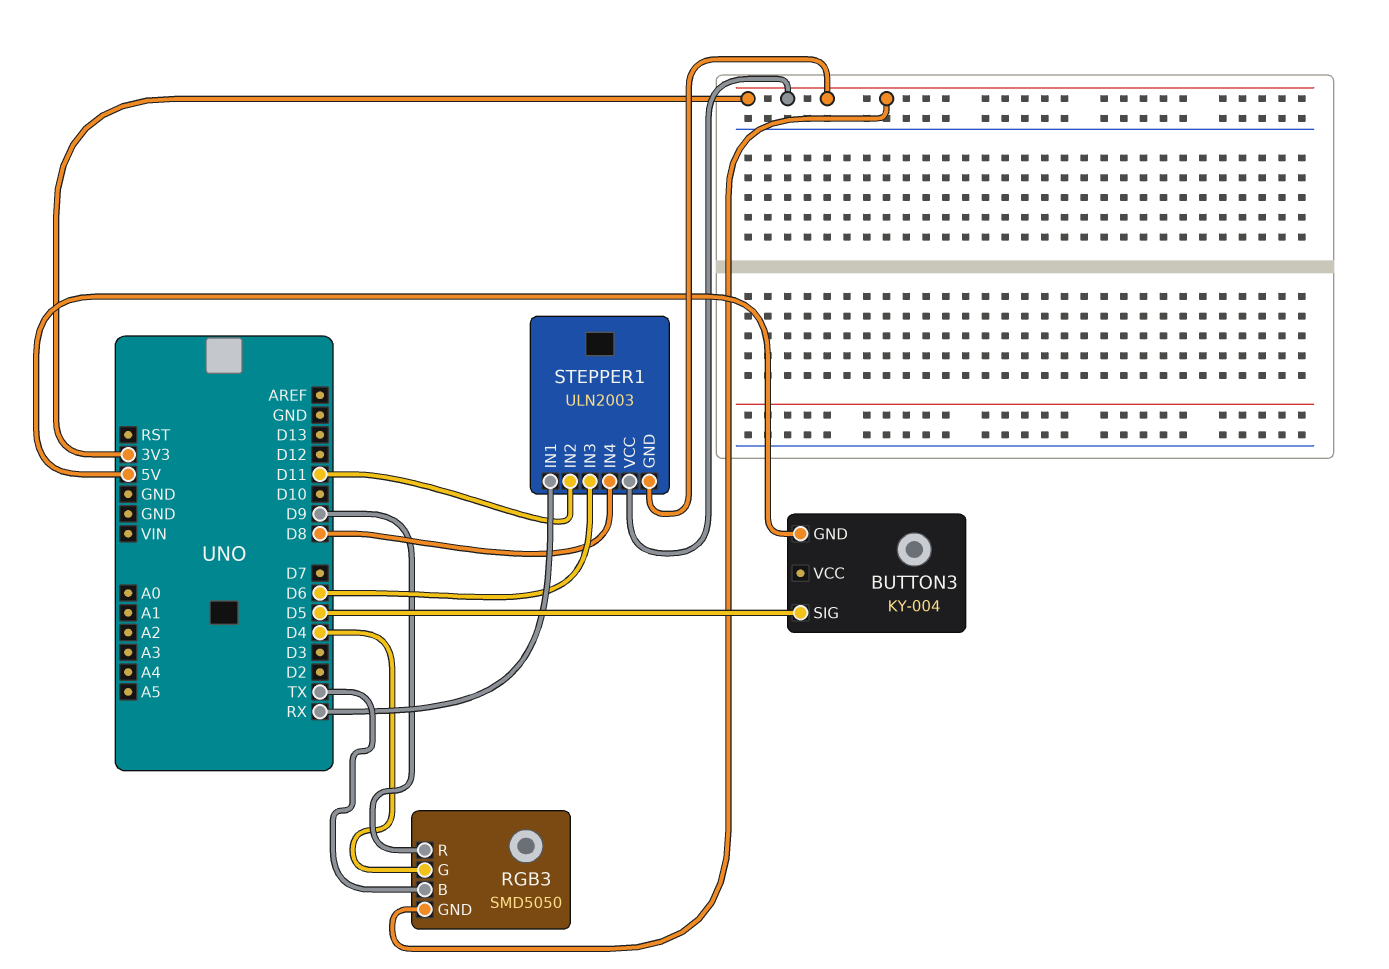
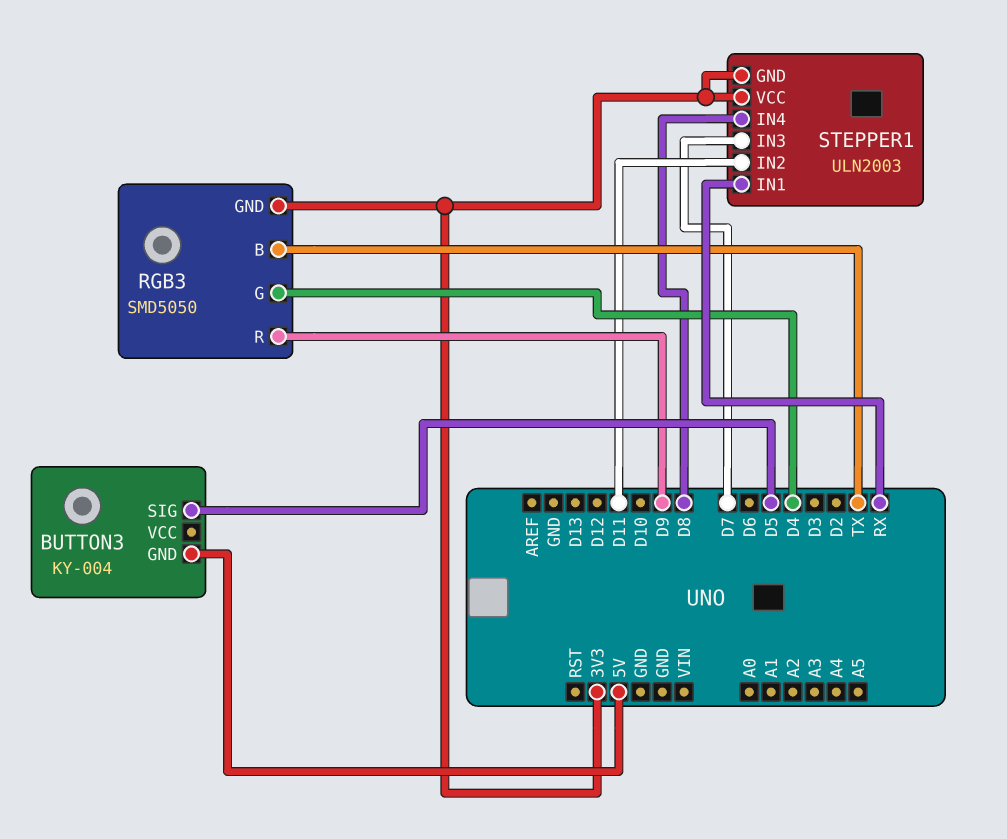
STEPPER1 pin IN3: D6 -> D7

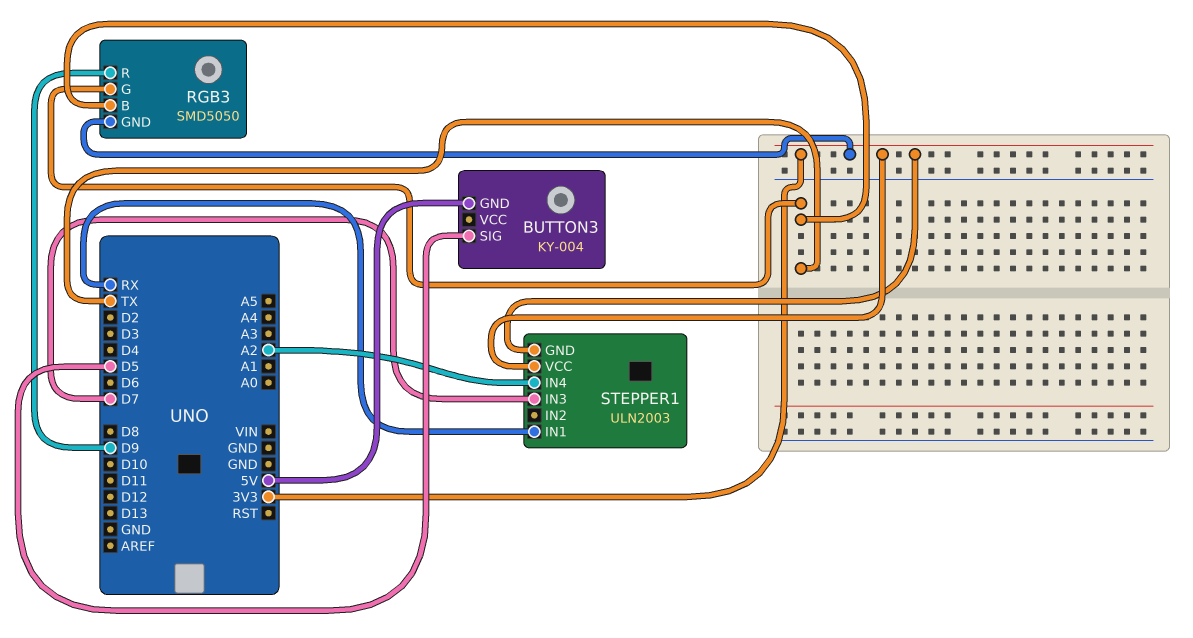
RGB3 pin G: D4 -> TX
STEPPER1 pin IN2: D11 -> none
STEPPER1 pin IN4: D8 -> A2

